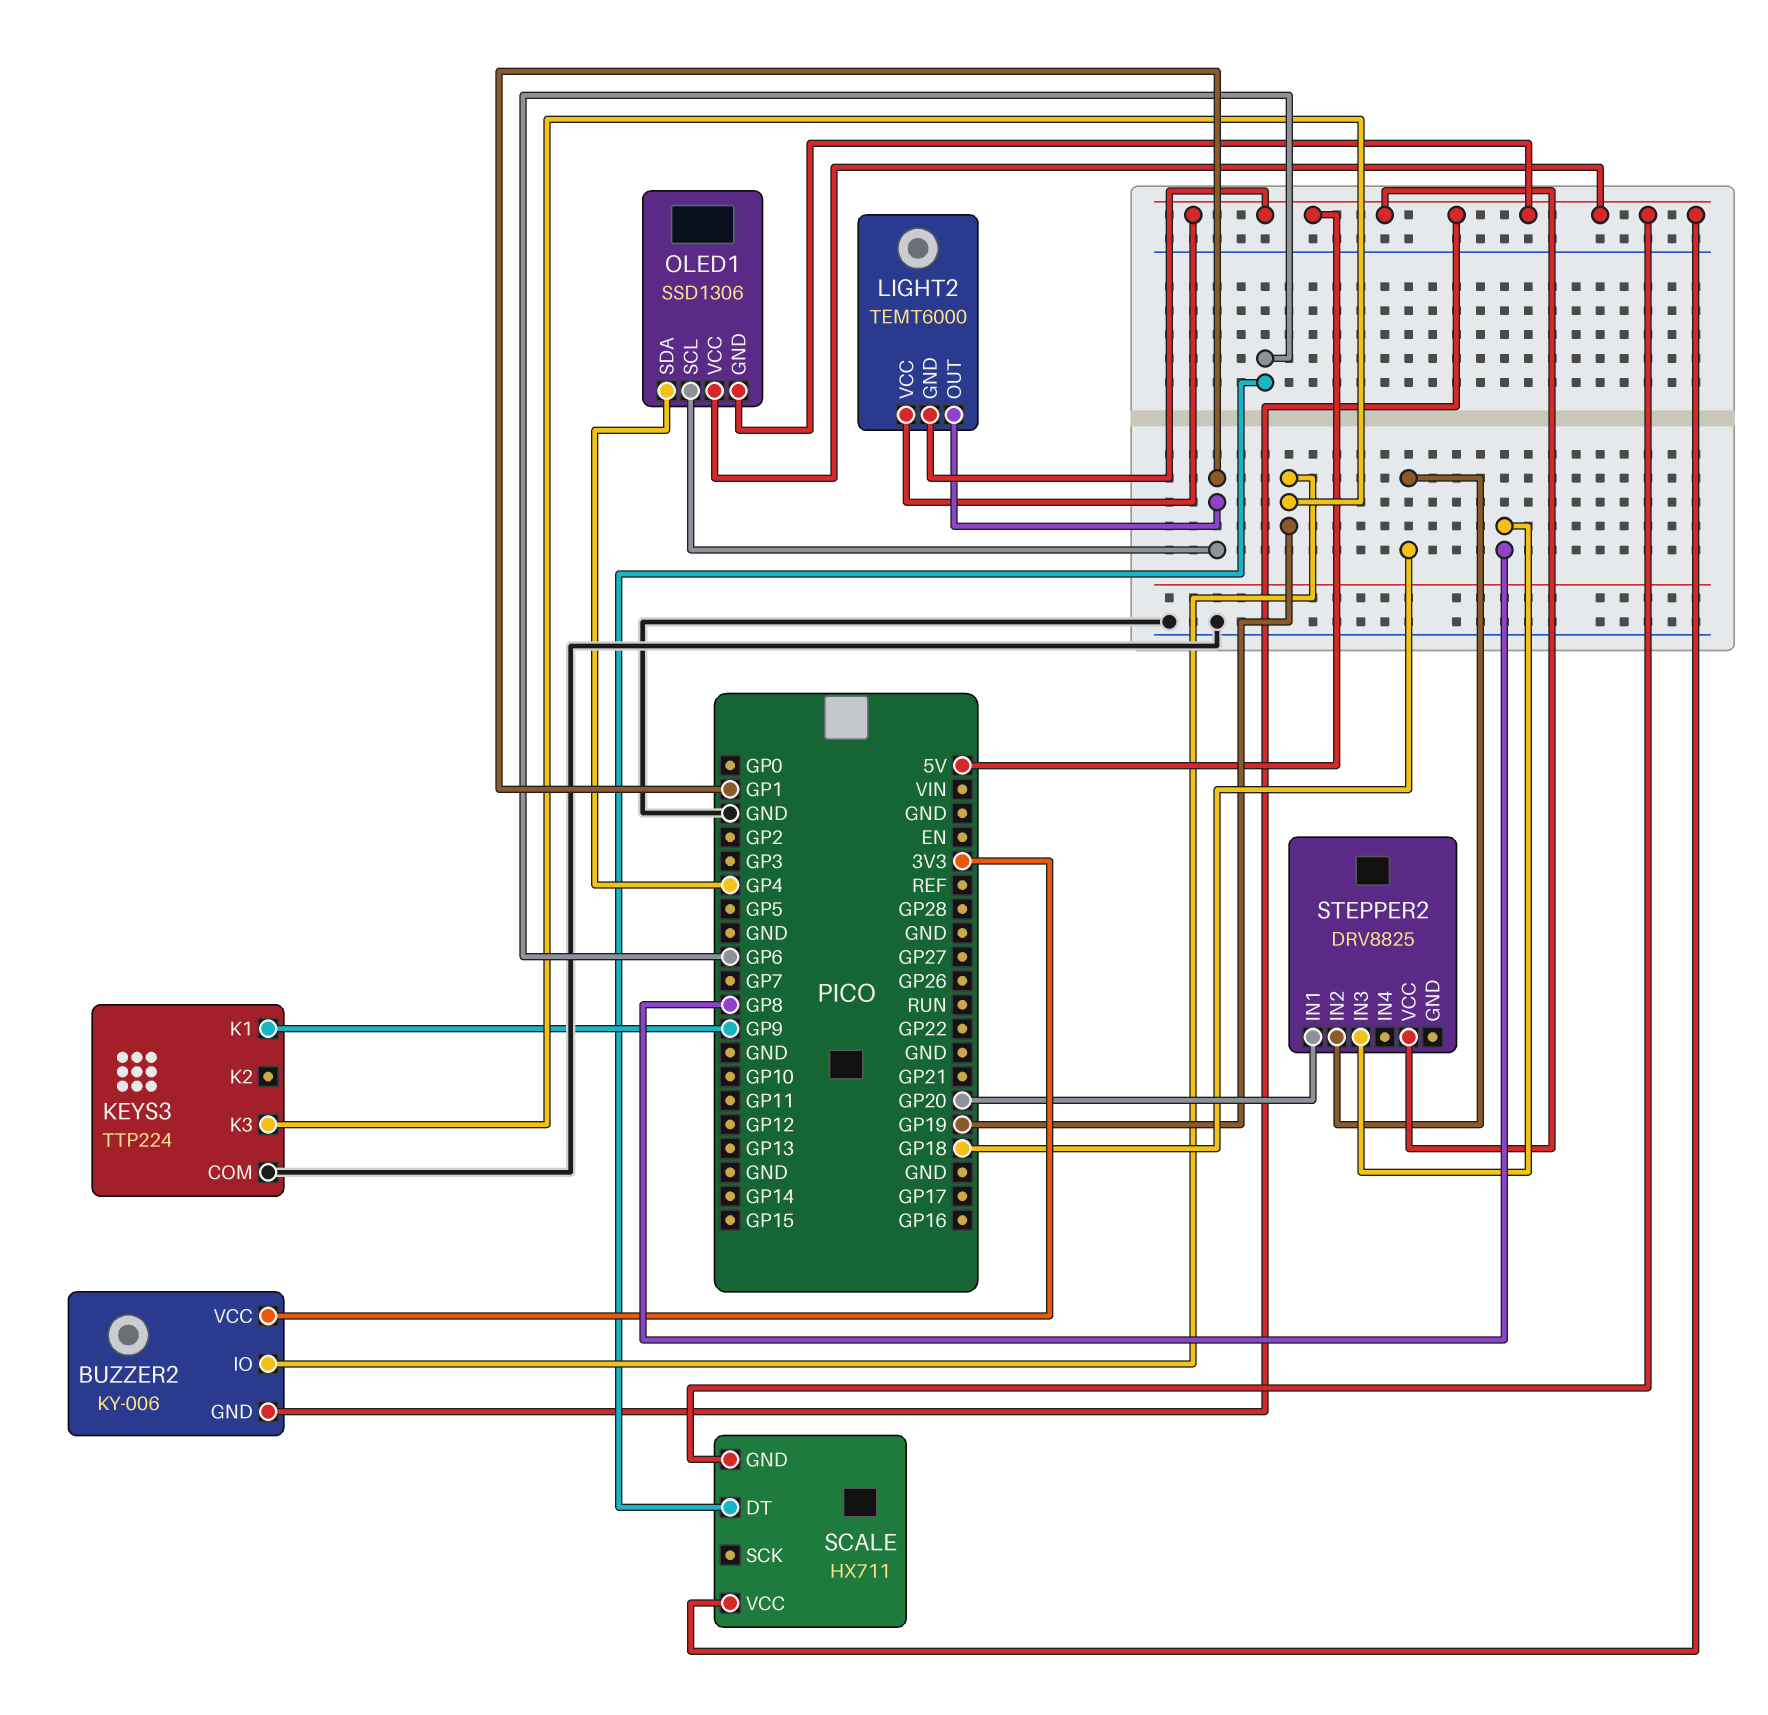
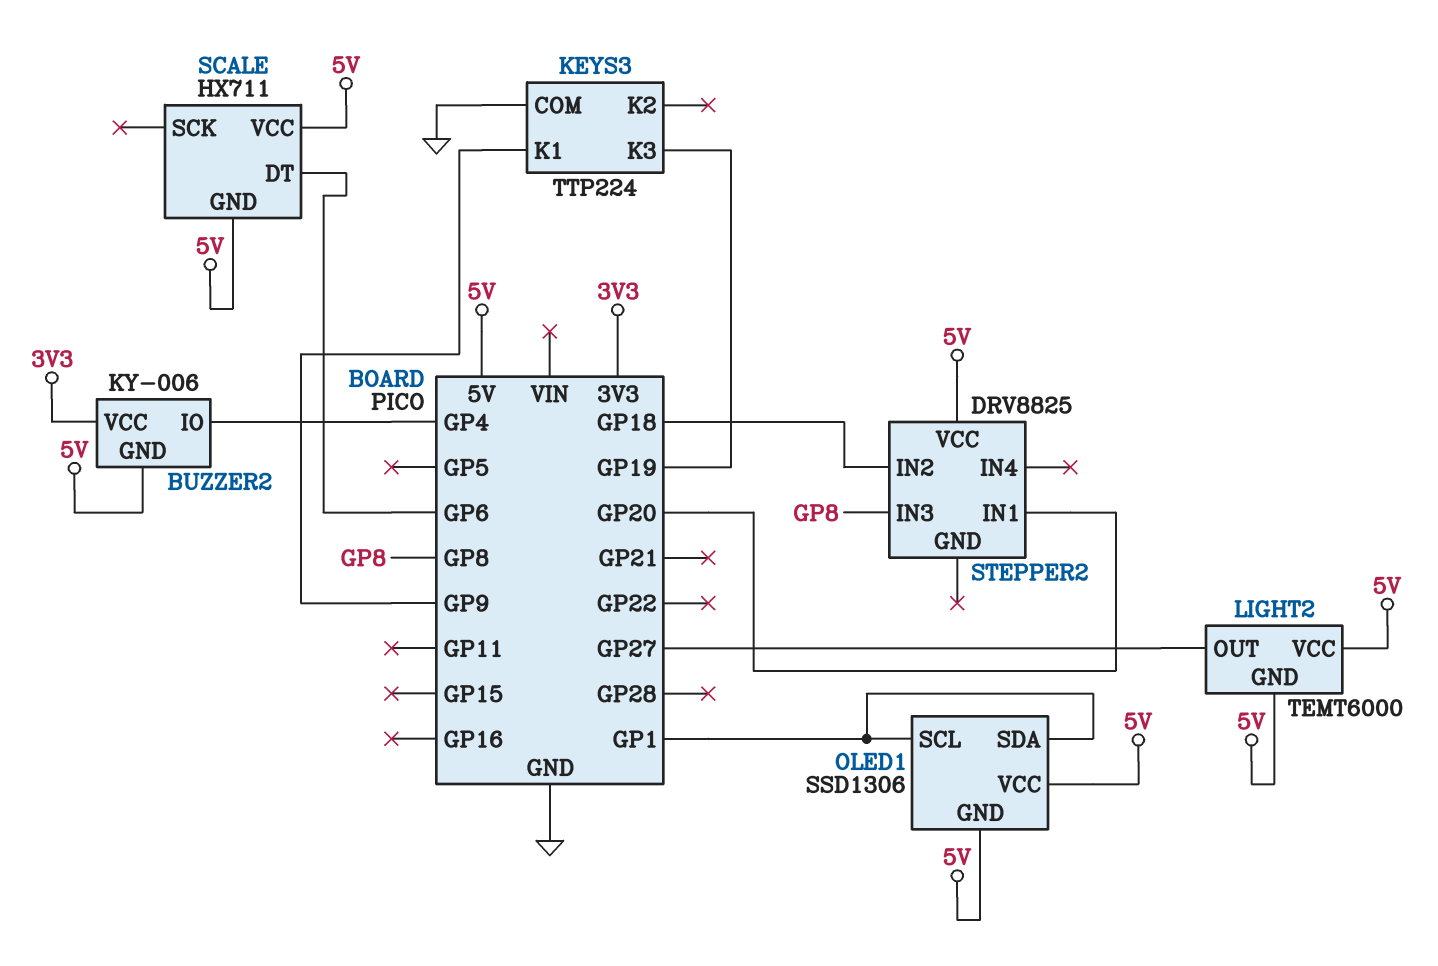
BUZZER2 pin IO: GP19 -> GP4
LIGHT2 pin OUT: GP1 -> GP27
OLED1 pin SDA: GP4 -> GP1

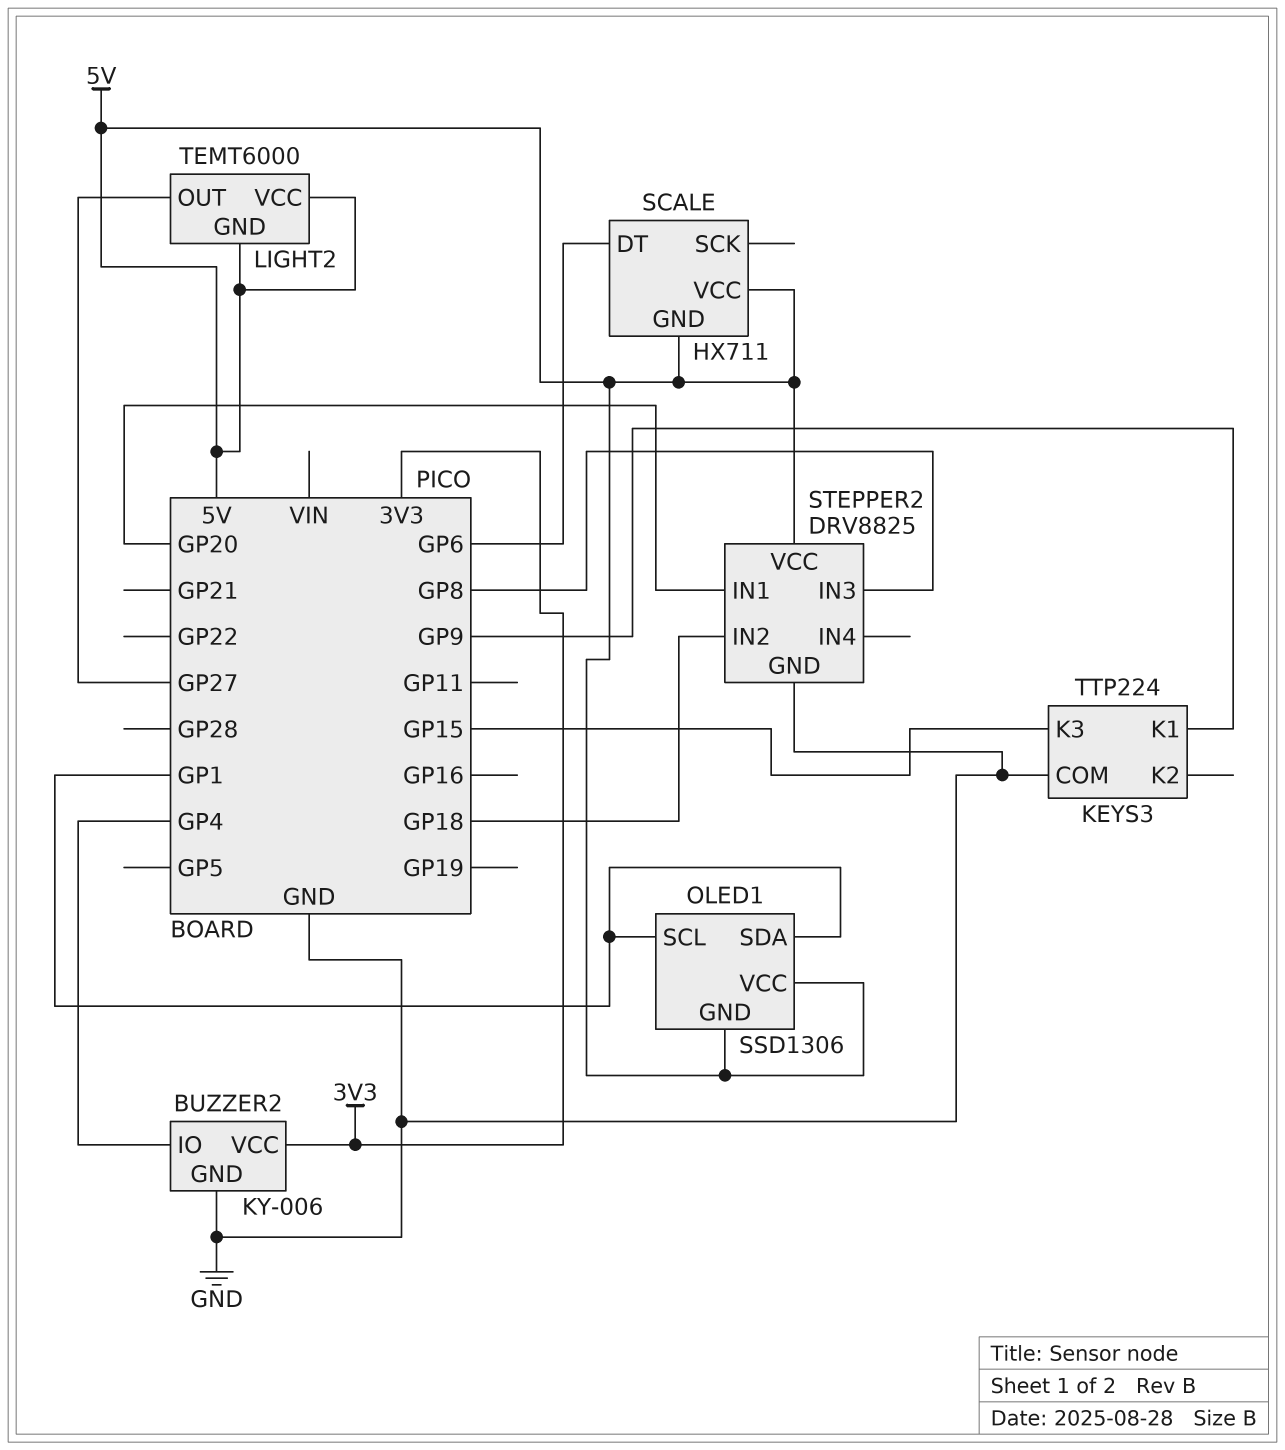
BUZZER2 pin GND: 5V -> GND
KEYS3 pin K3: GP19 -> GP15
STEPPER2 pin GND: none -> GND

